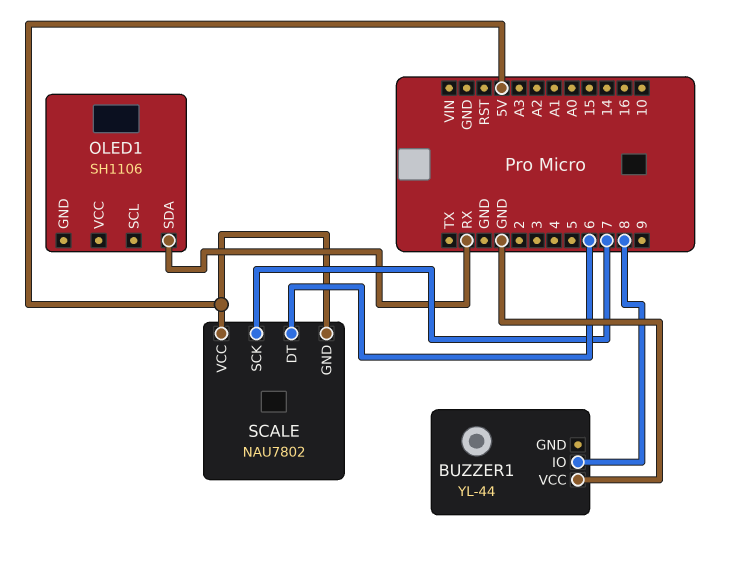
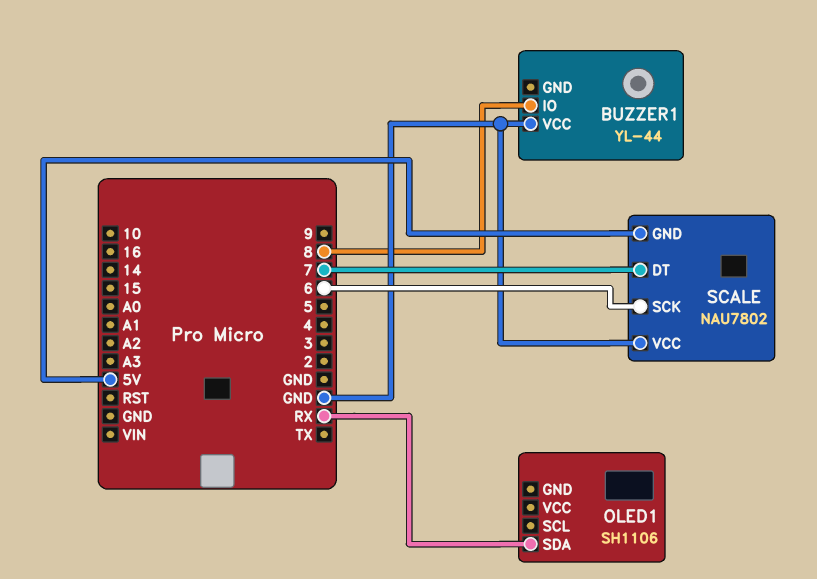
SCALE pin DT: 6 -> 7
SCALE pin SCK: 7 -> 6
SCALE pin VCC: 5V -> GND

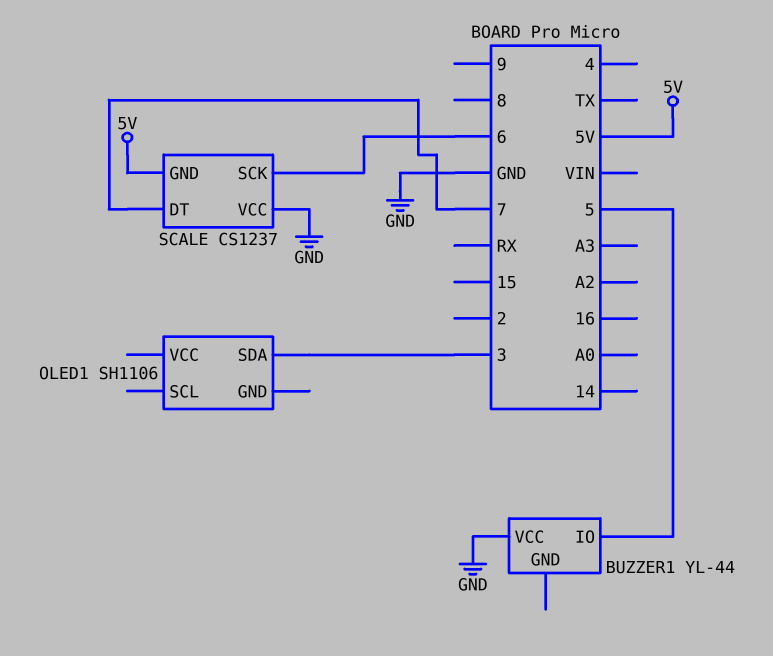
BUZZER1 pin IO: 8 -> 5
OLED1 pin SDA: RX -> 3
SCALE: NAU7802 -> CS1237

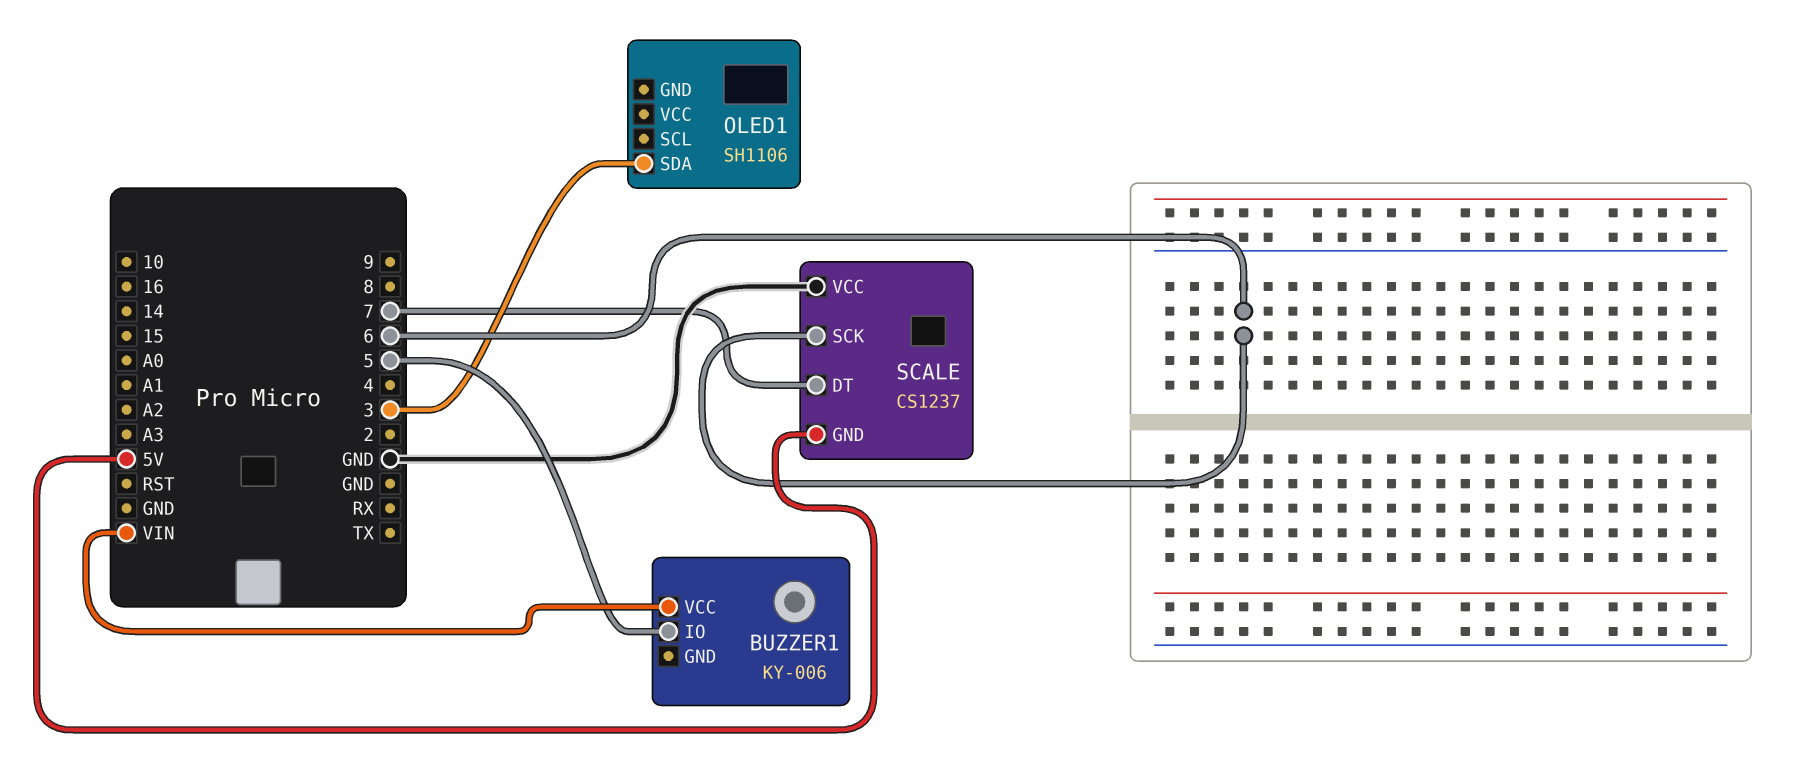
BUZZER1: YL-44 -> KY-006
BUZZER1 pin VCC: GND -> VIN

